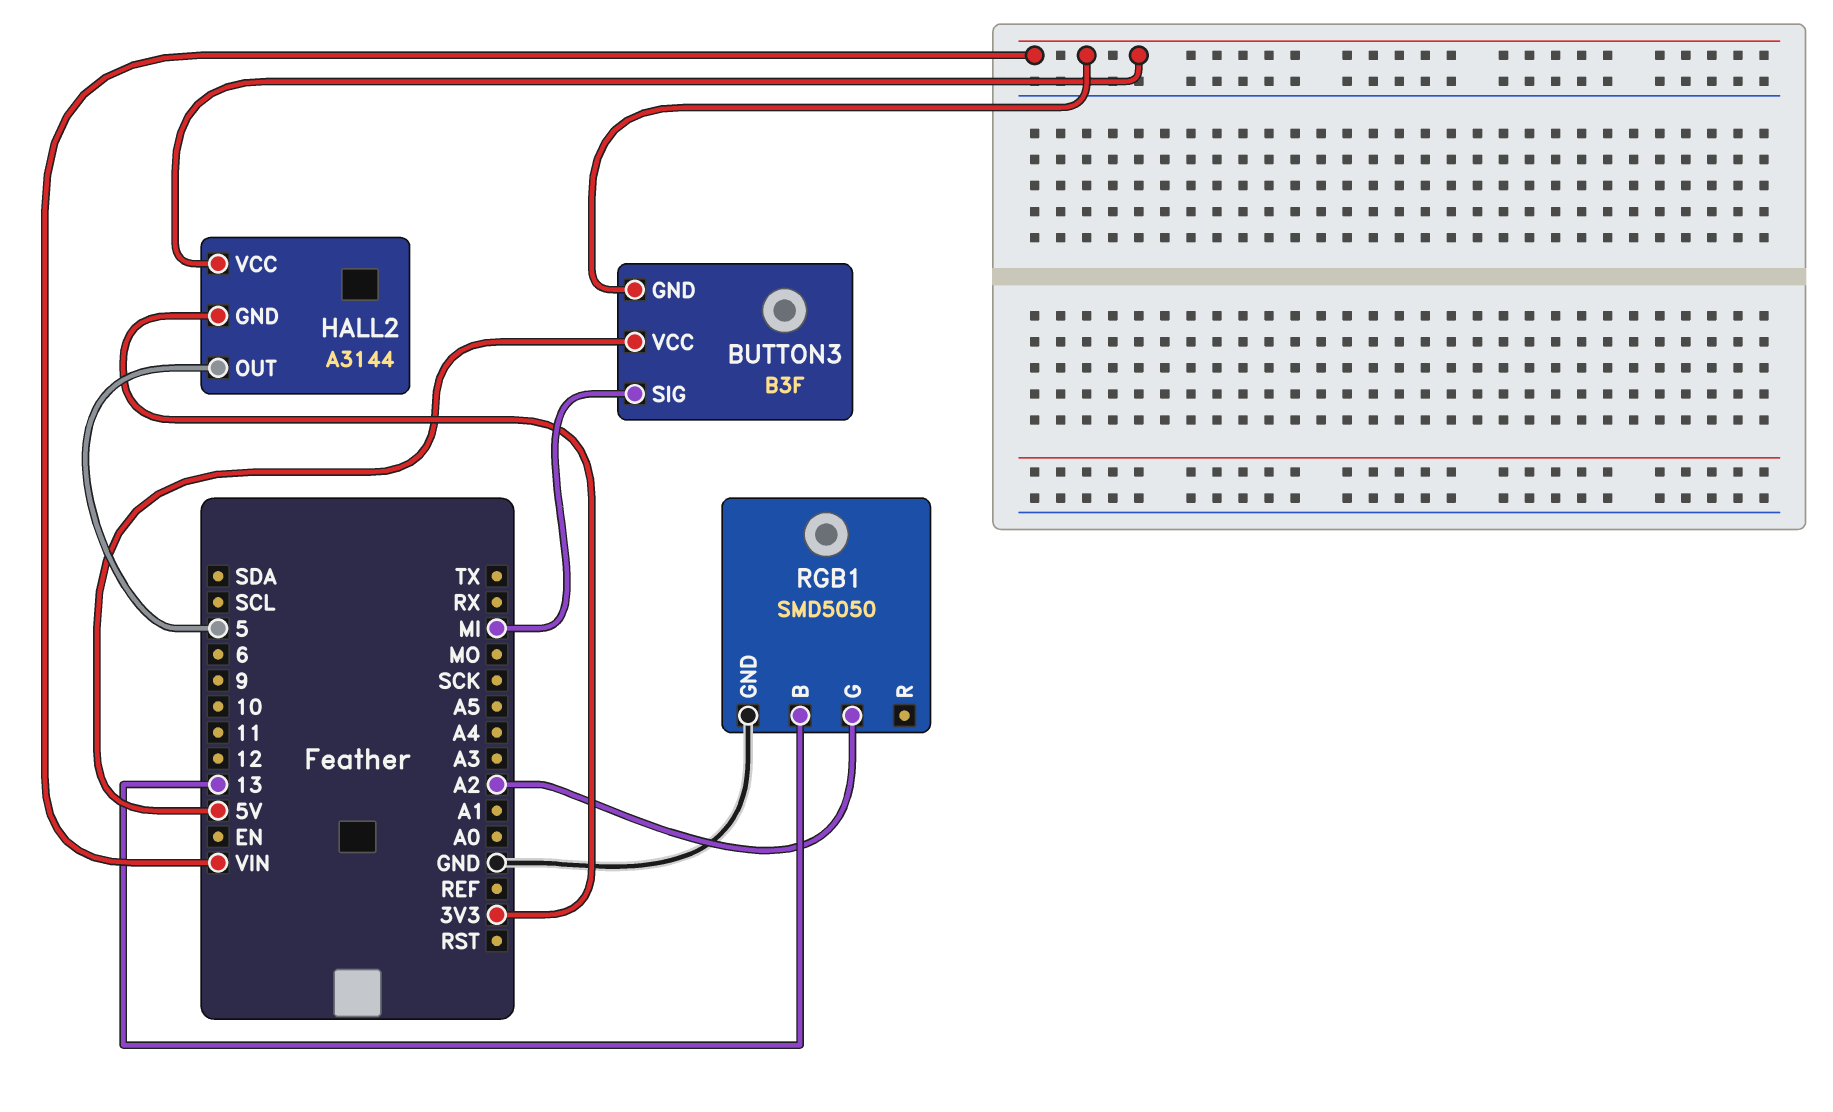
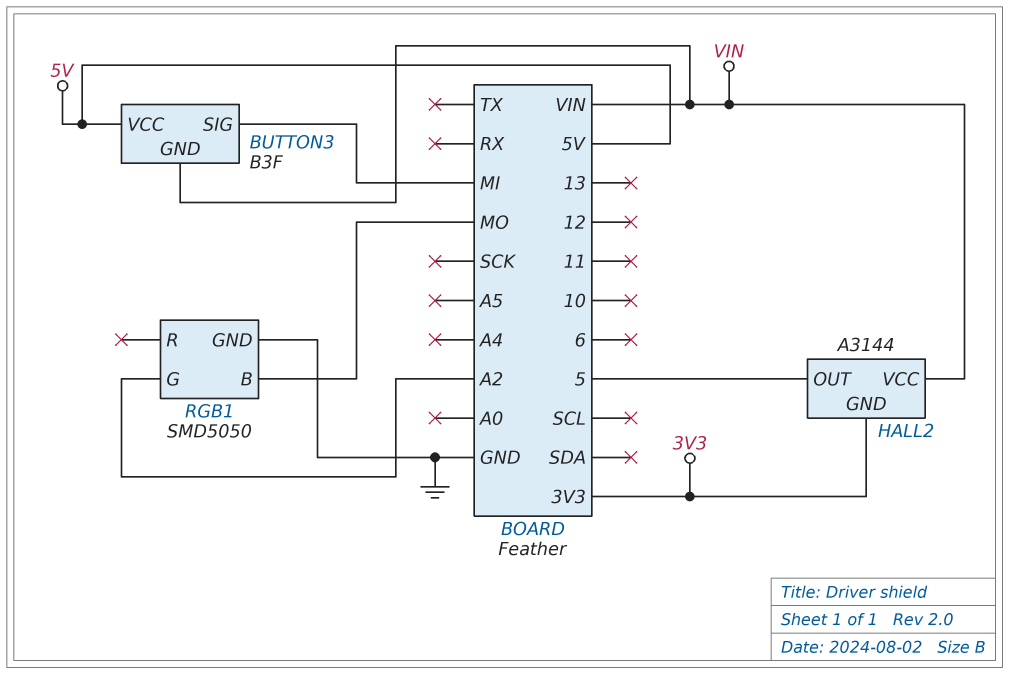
RGB1 pin B: 13 -> MO

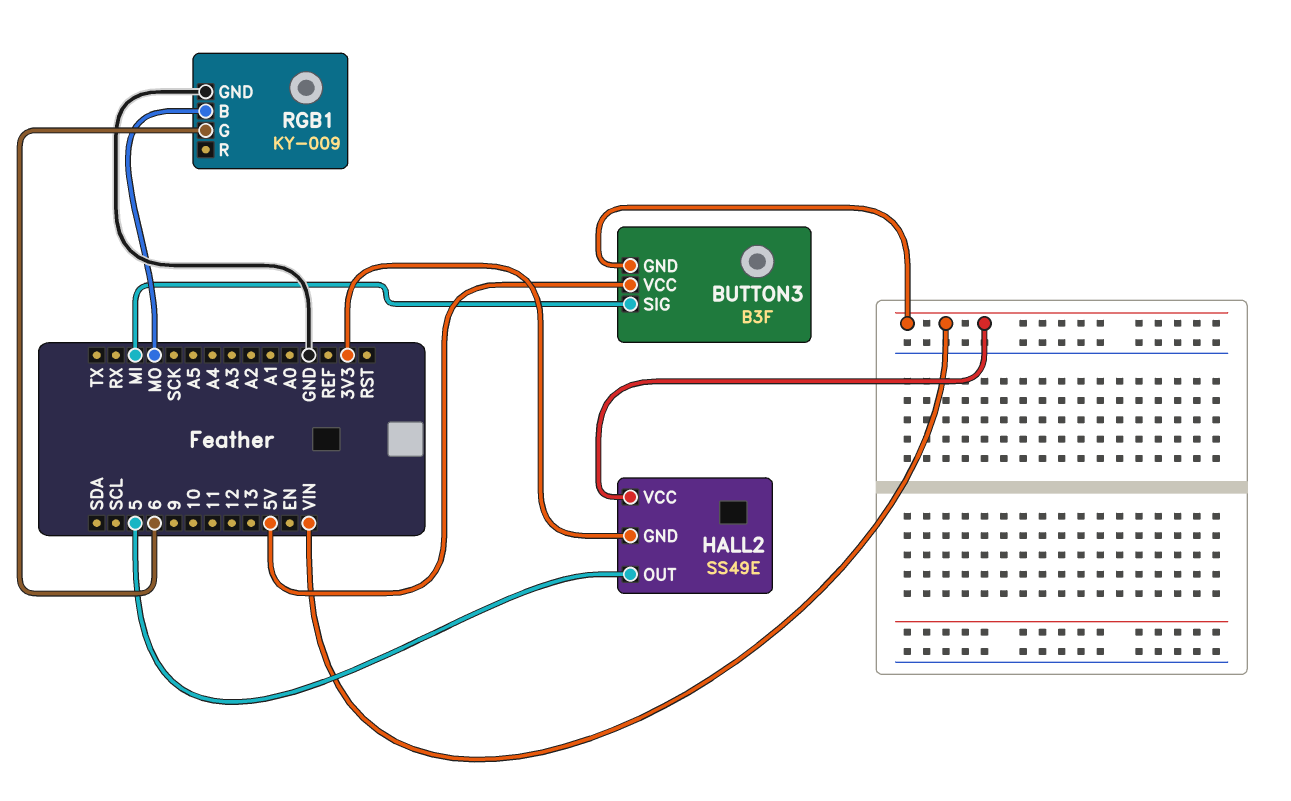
HALL2: A3144 -> SS49E
RGB1: SMD5050 -> KY-009
RGB1 pin G: A2 -> 6

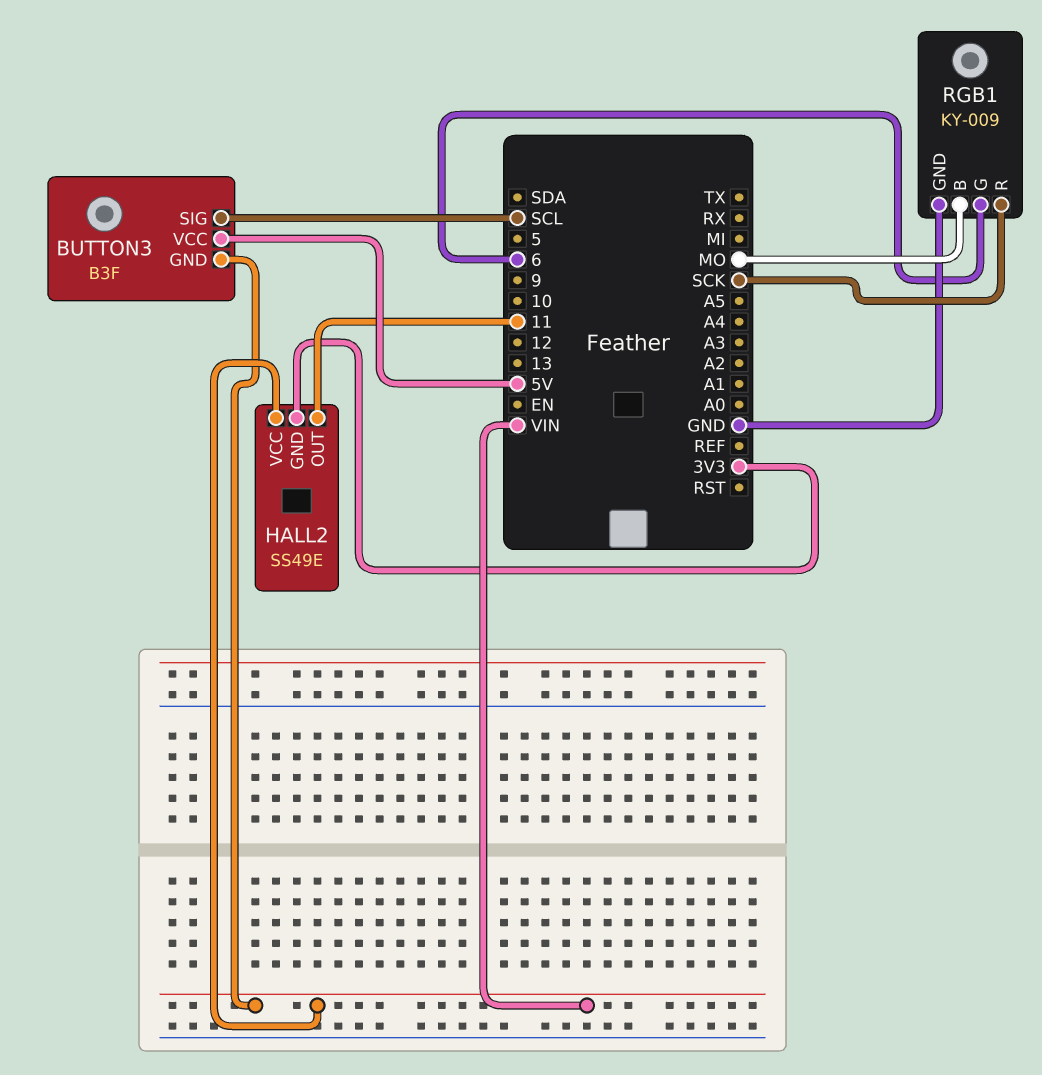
BUTTON3 pin SIG: MI -> SCL
HALL2 pin OUT: 5 -> 11
RGB1 pin R: none -> SCK

